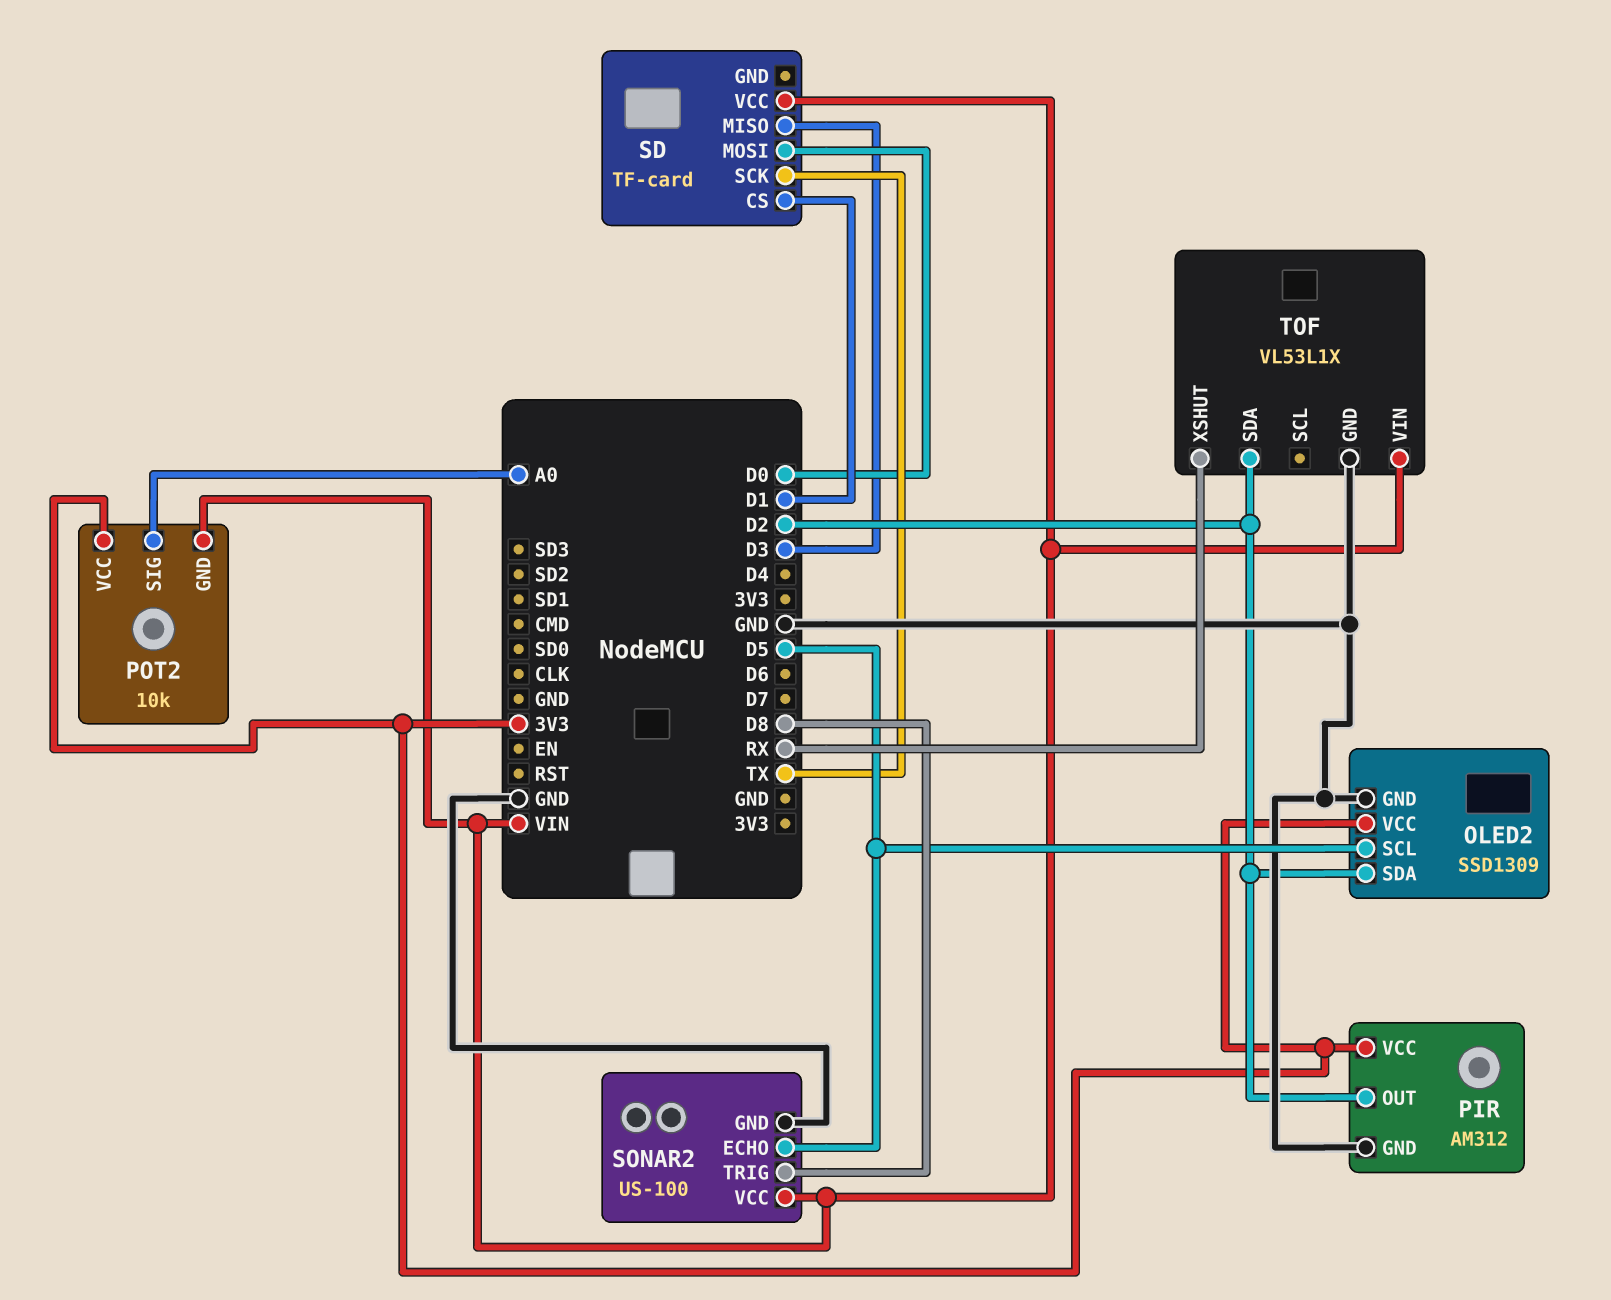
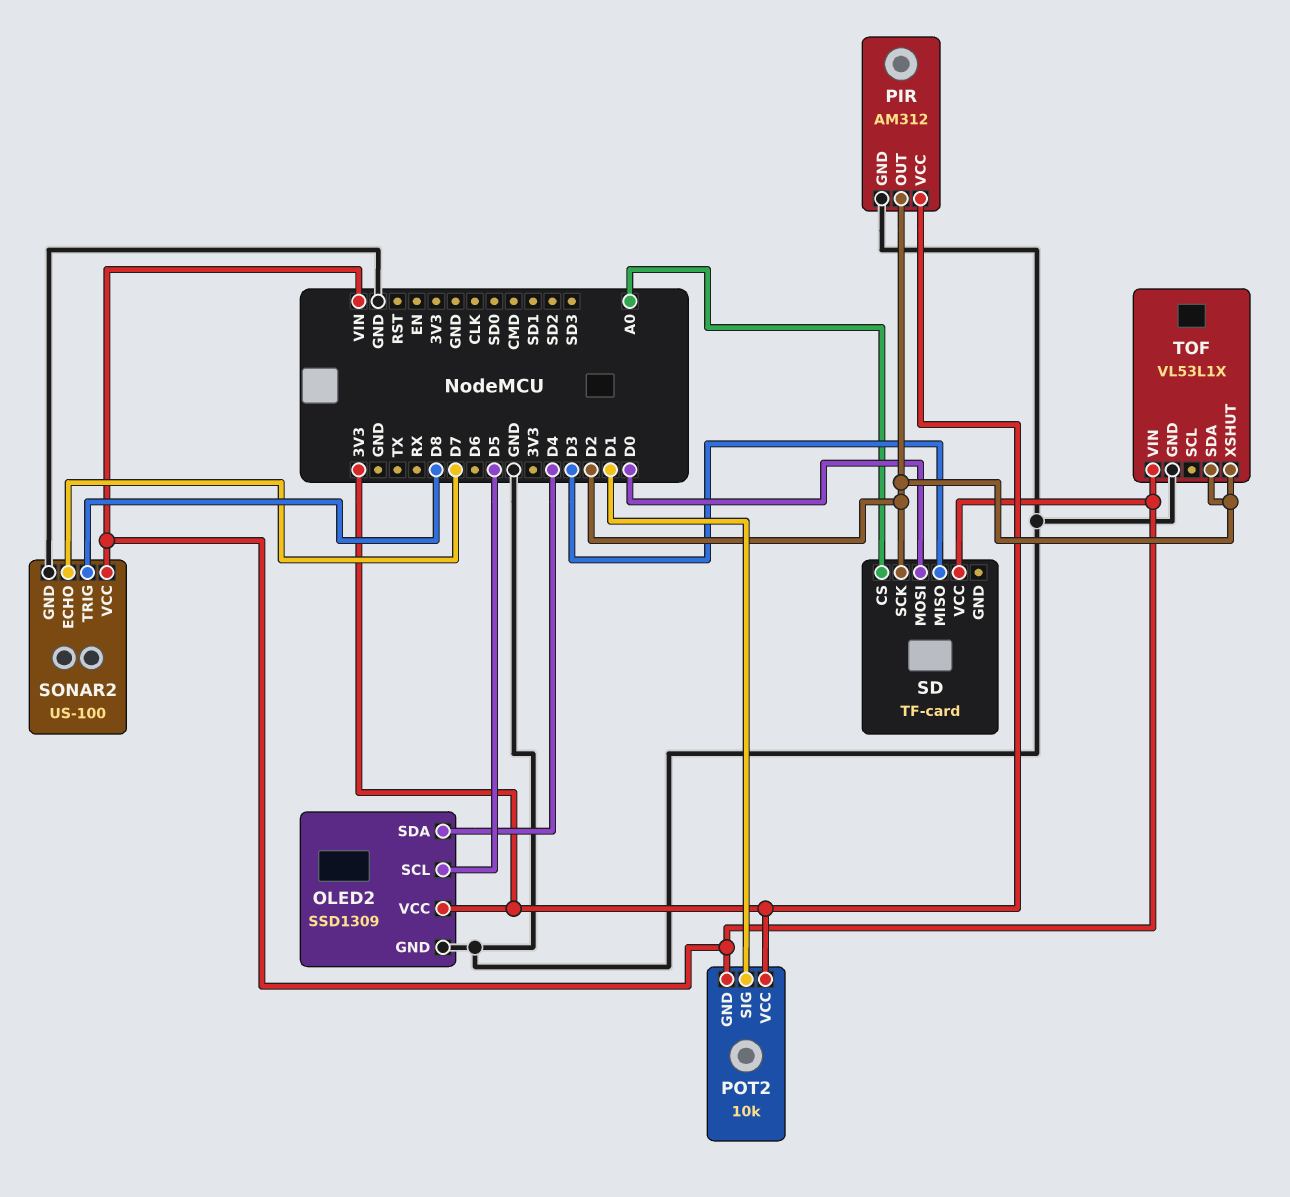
OLED2 pin SDA: D2 -> D4
POT2 pin SIG: A0 -> D1
SD pin CS: D1 -> A0
SD pin SCK: TX -> D2
SONAR2 pin ECHO: D5 -> D7
TOF pin XSHUT: RX -> D2

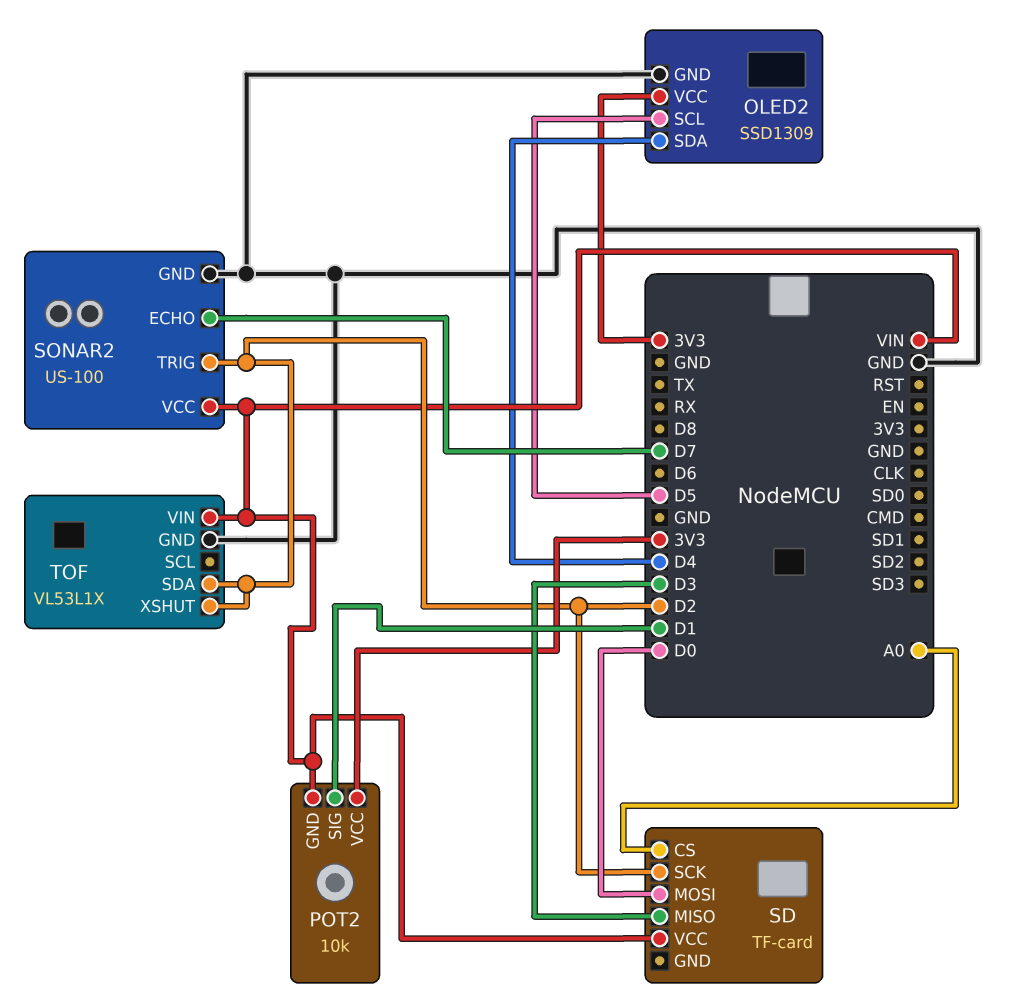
PIR: AM312 -> none
PIR pin GND: GND -> none
PIR pin OUT: D2 -> none
PIR pin VCC: 3V3 -> none
SONAR2 pin TRIG: D8 -> D2

